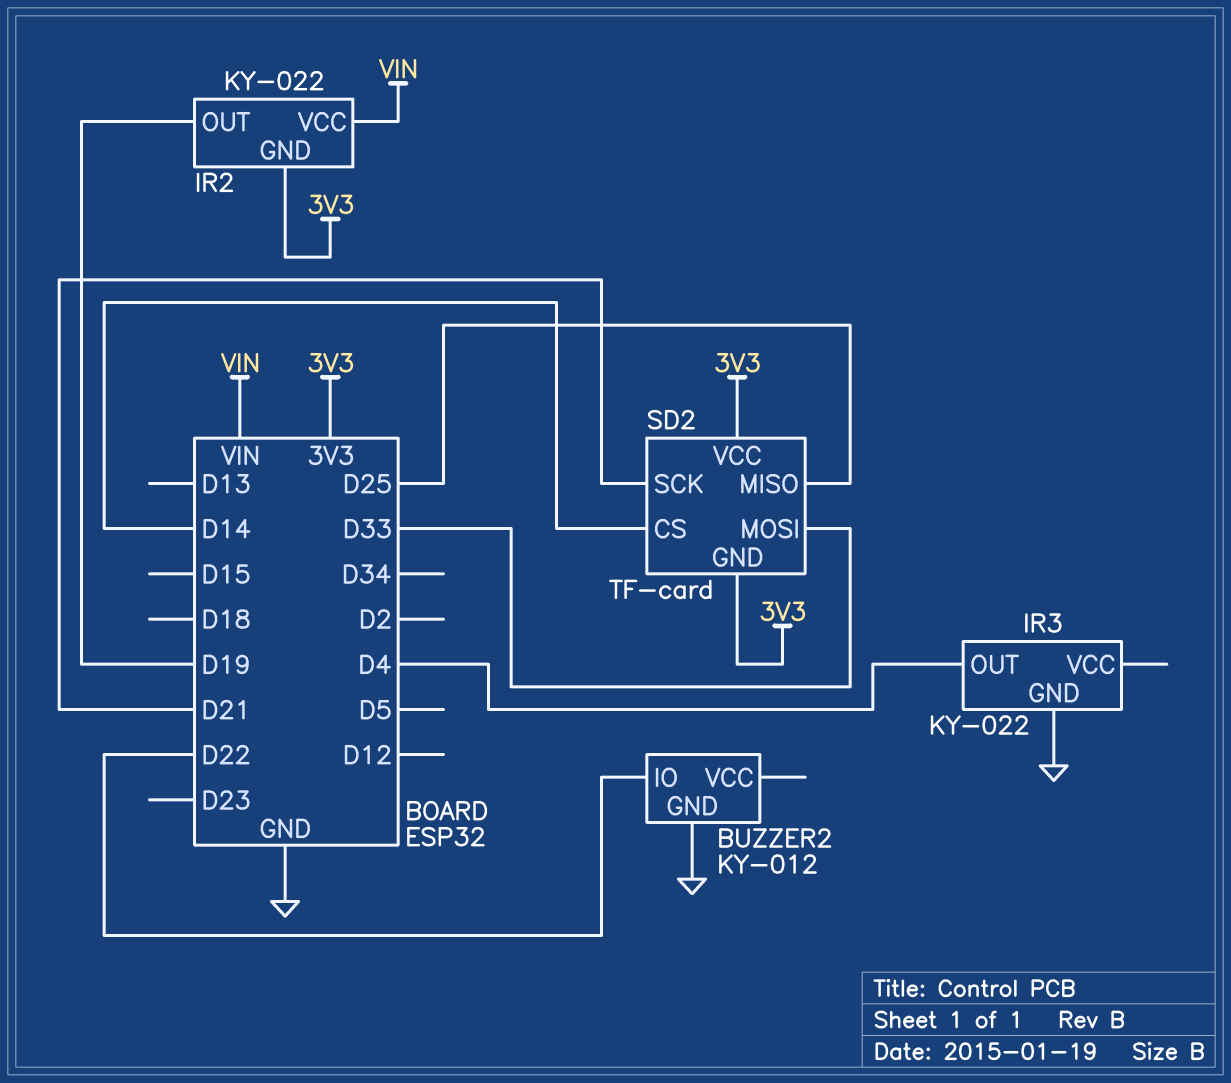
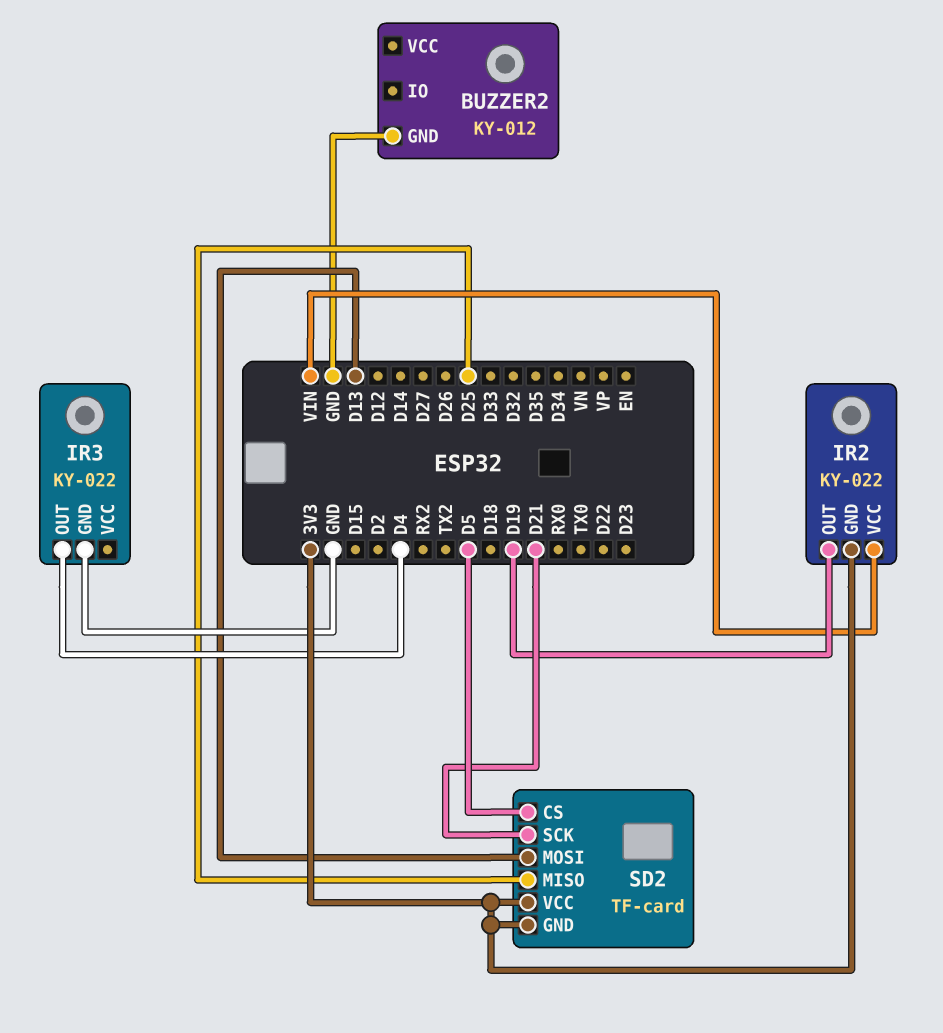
BUZZER2 pin IO: D22 -> none
SD2 pin CS: D14 -> D5
SD2 pin MOSI: D33 -> D13

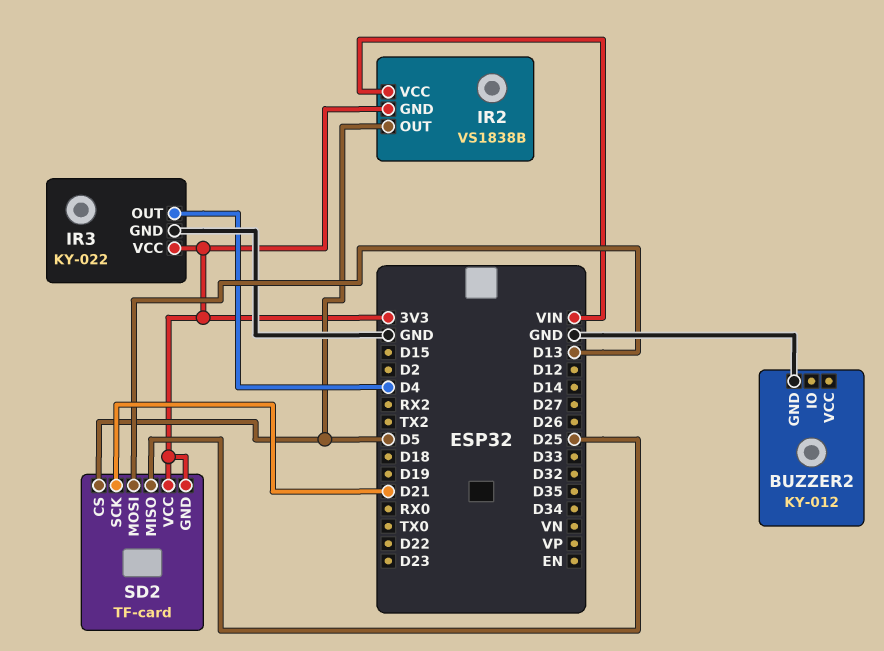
IR2: KY-022 -> VS1838B
IR2 pin OUT: D19 -> D5
IR3 pin VCC: none -> 3V3

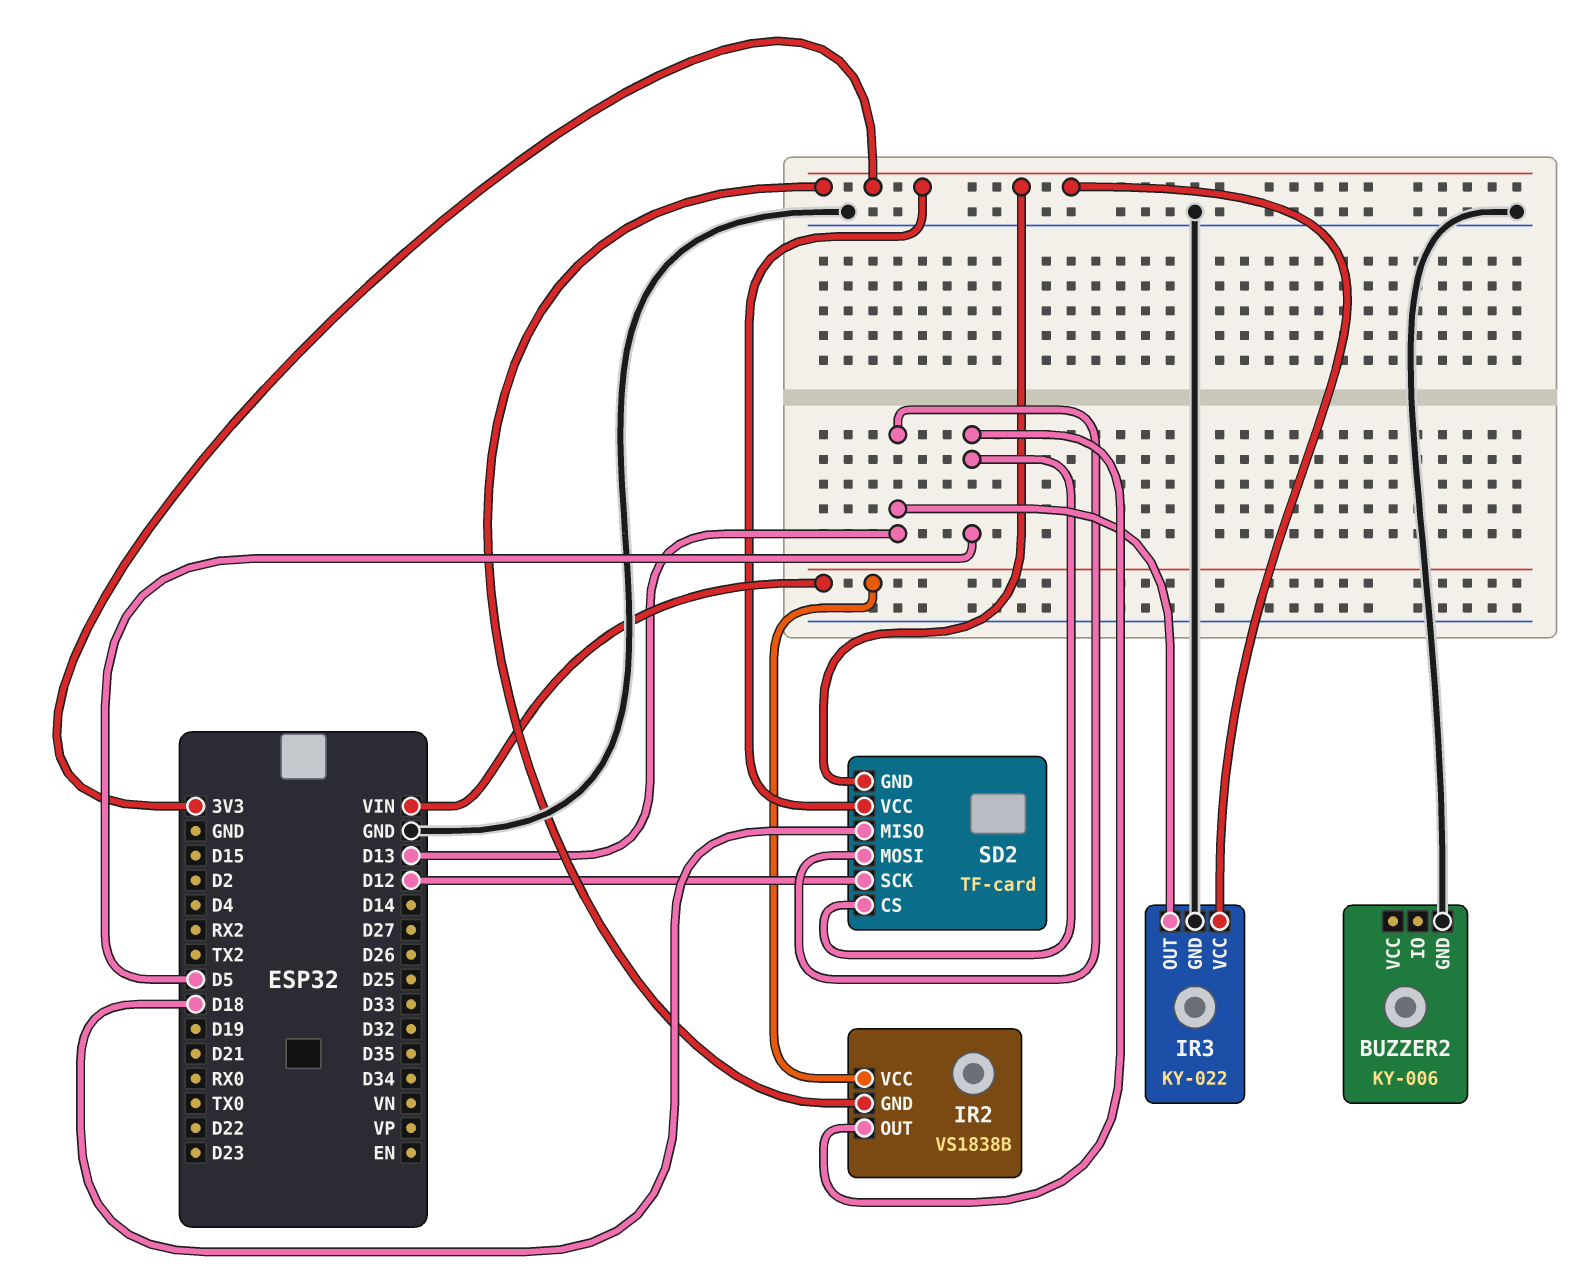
BUZZER2: KY-012 -> KY-006
IR3 pin OUT: D4 -> D13
SD2 pin MISO: D25 -> D18
SD2 pin SCK: D21 -> D12

